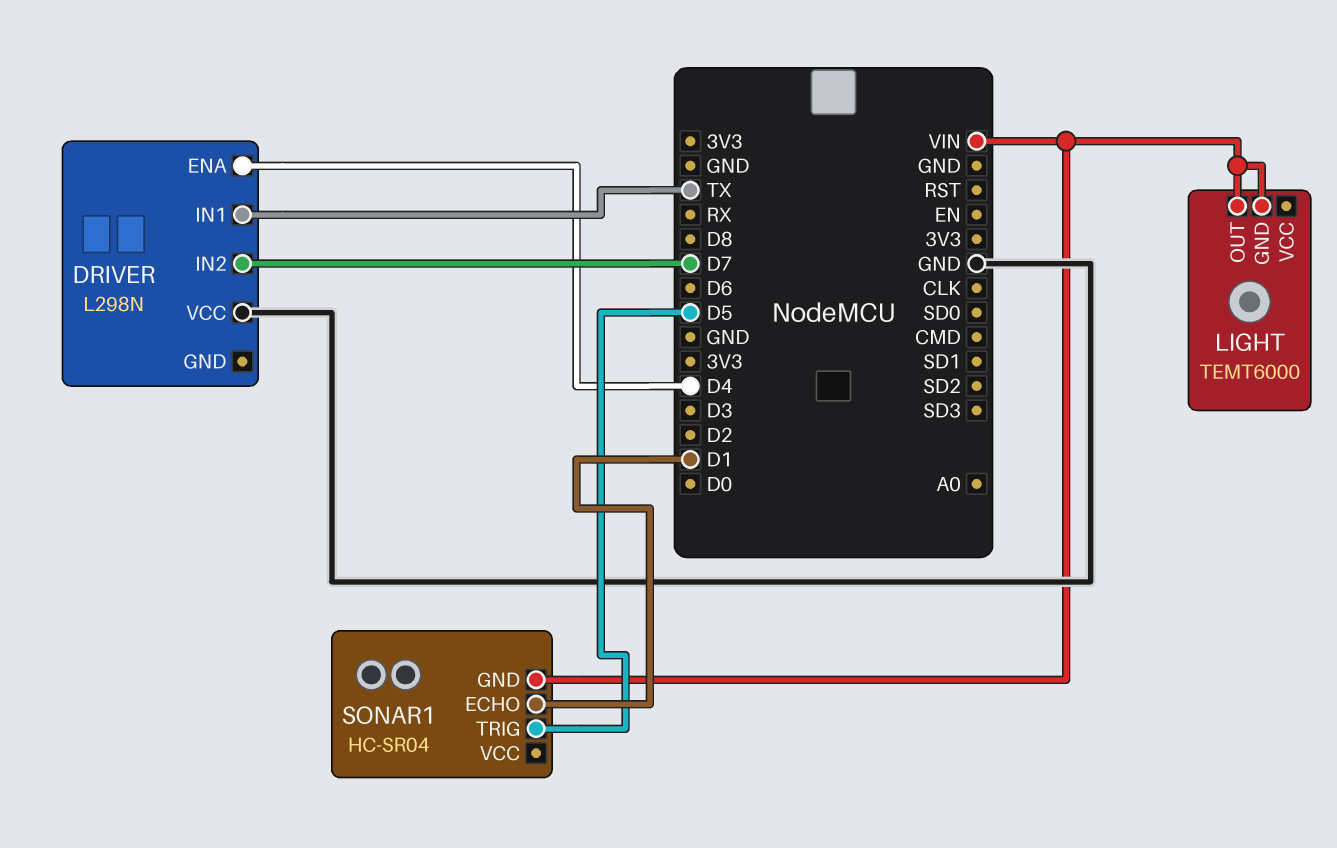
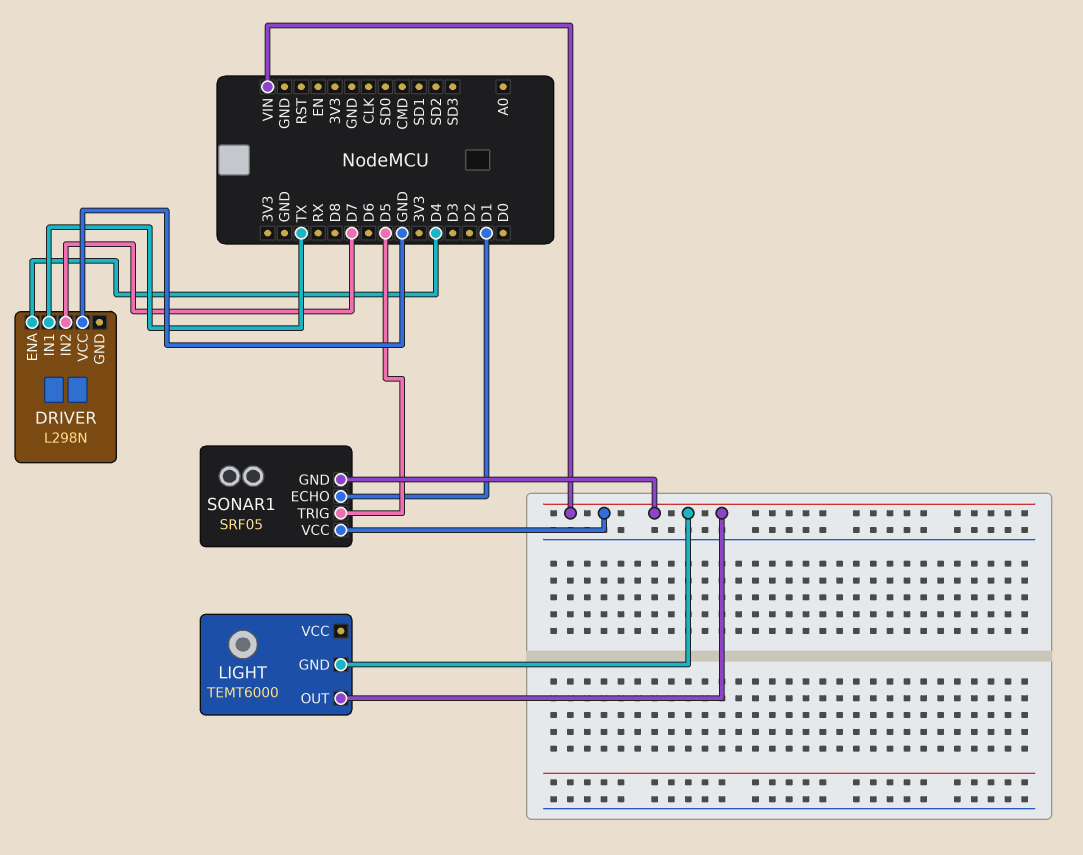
SONAR1: HC-SR04 -> SRF05
SONAR1 pin VCC: none -> VIN

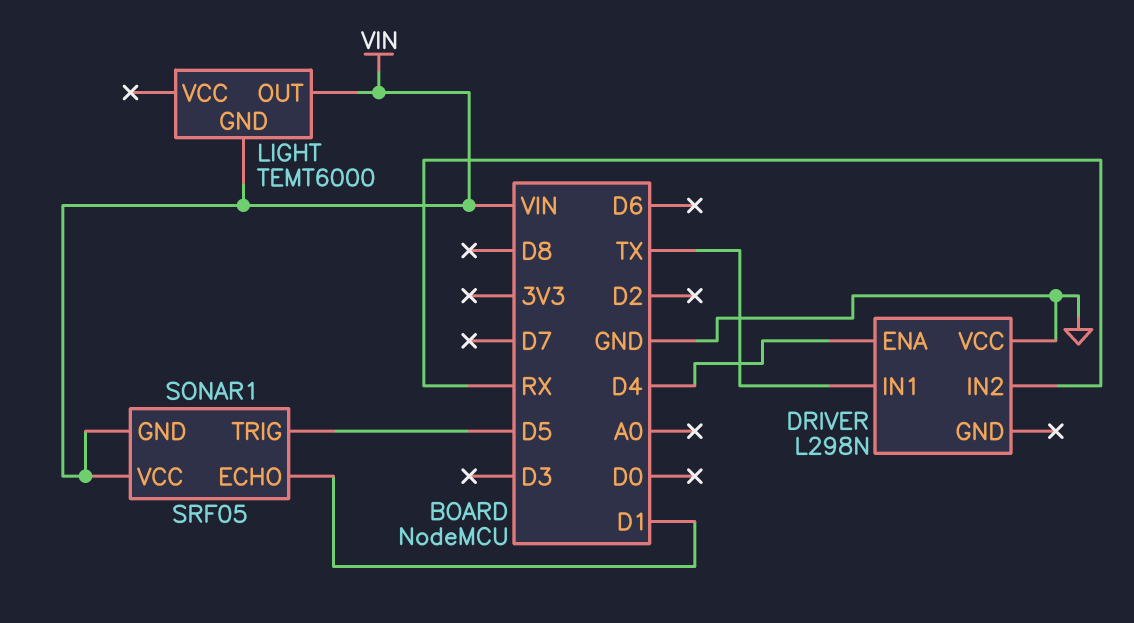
DRIVER pin IN2: D7 -> RX

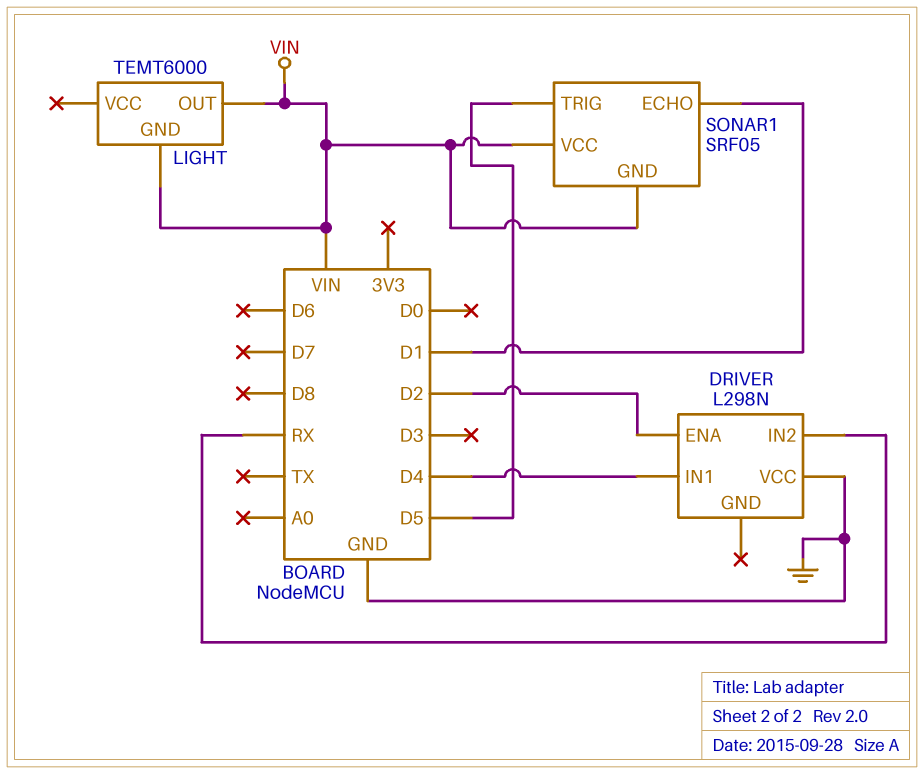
DRIVER pin ENA: D4 -> D2
DRIVER pin IN1: TX -> D4

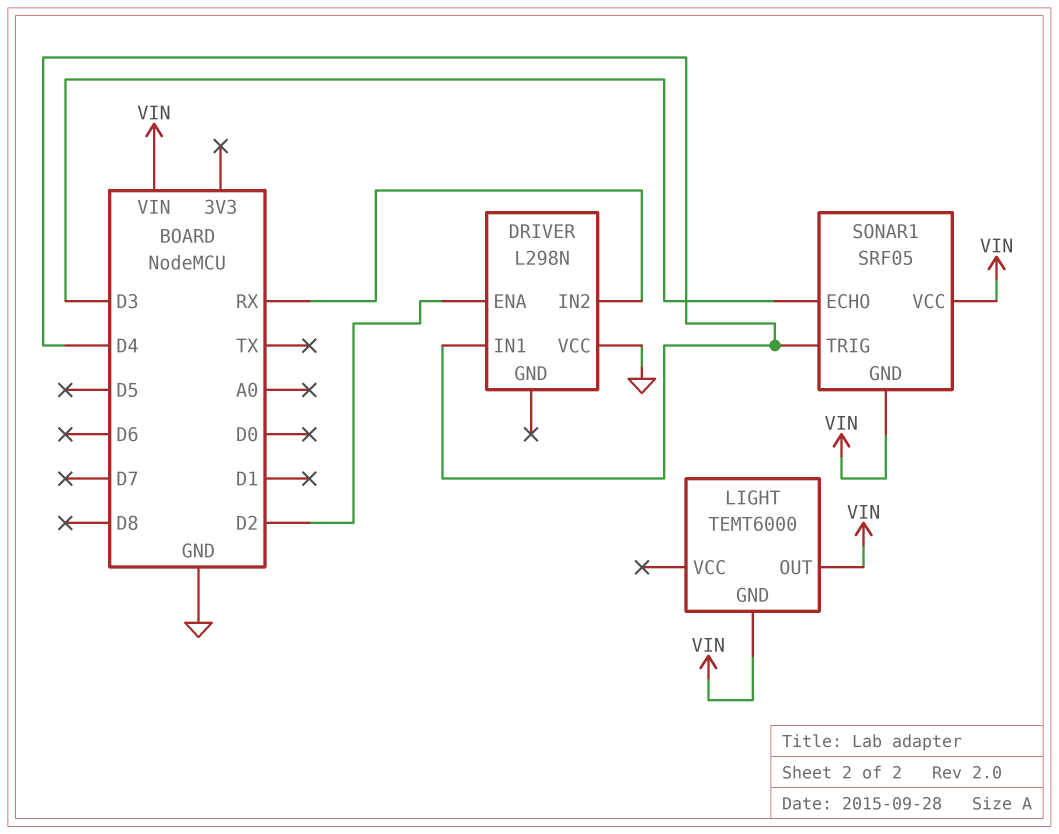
SONAR1 pin ECHO: D1 -> D3
SONAR1 pin TRIG: D5 -> D4

